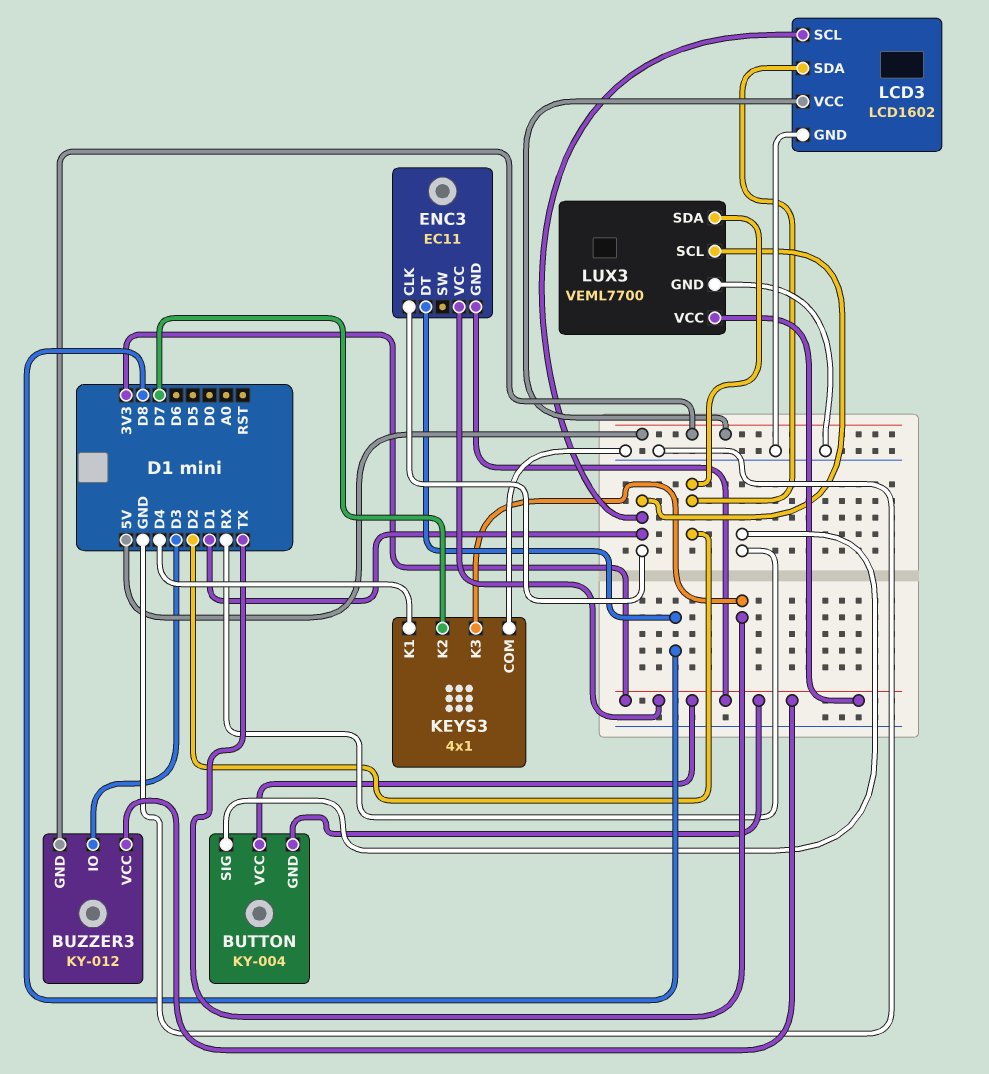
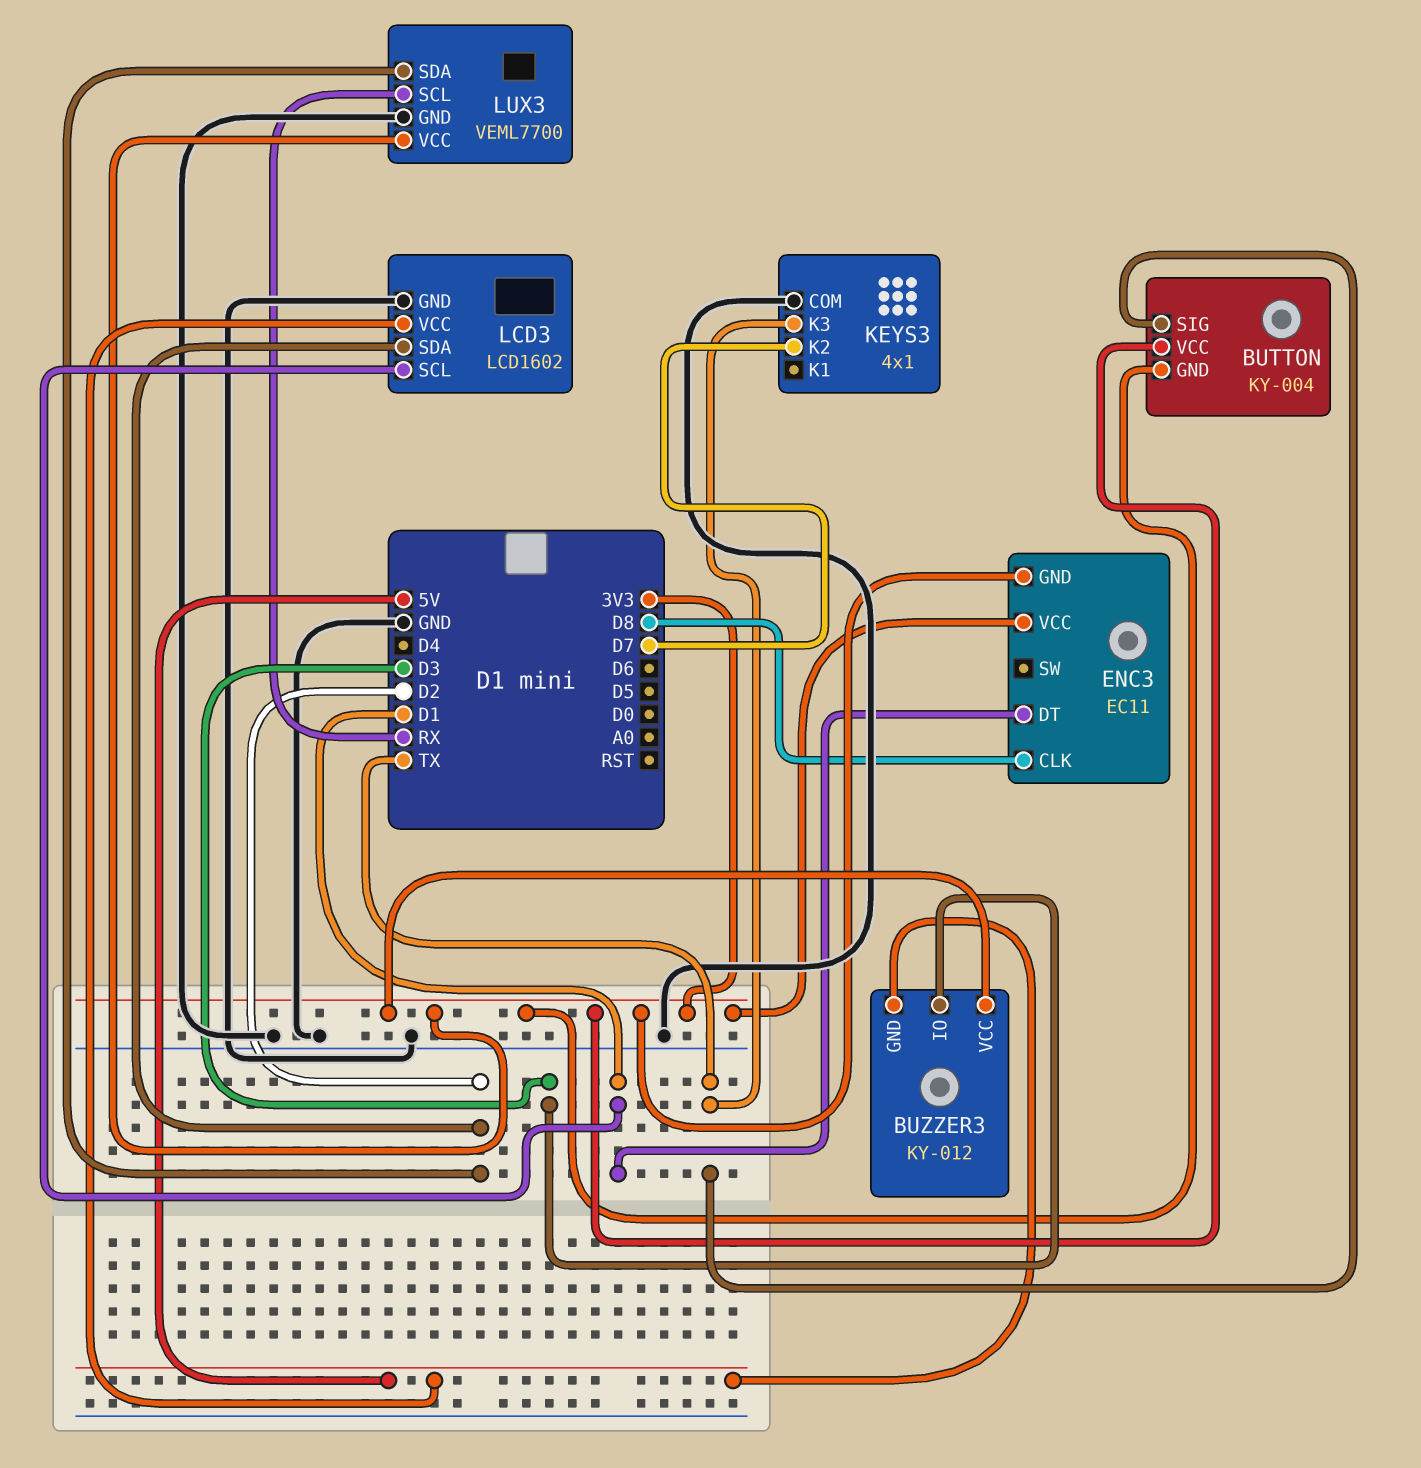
BUTTON pin SIG: RX -> TX
ENC3 pin CLK: D1 -> D8
ENC3 pin DT: D8 -> D1
KEYS3 pin K1: D4 -> none
LUX3 pin SCL: D1 -> RX

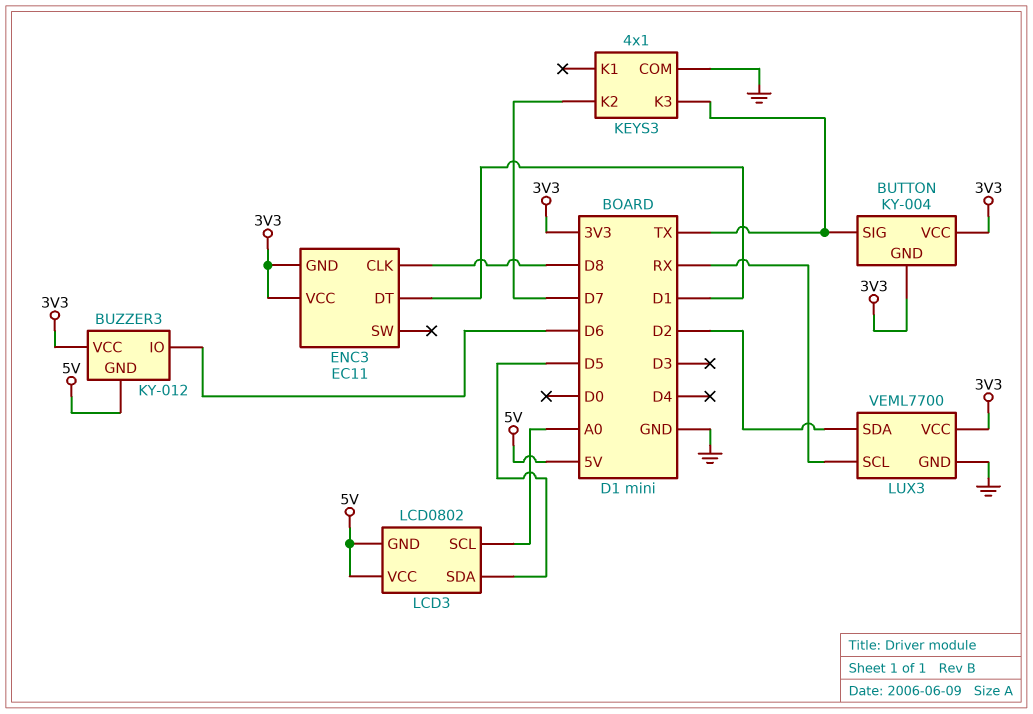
BUZZER3 pin IO: D3 -> D6
LCD3: LCD1602 -> LCD0802
LCD3 pin GND: GND -> 5V
LCD3 pin SCL: D1 -> A0
LCD3 pin SDA: D2 -> D5

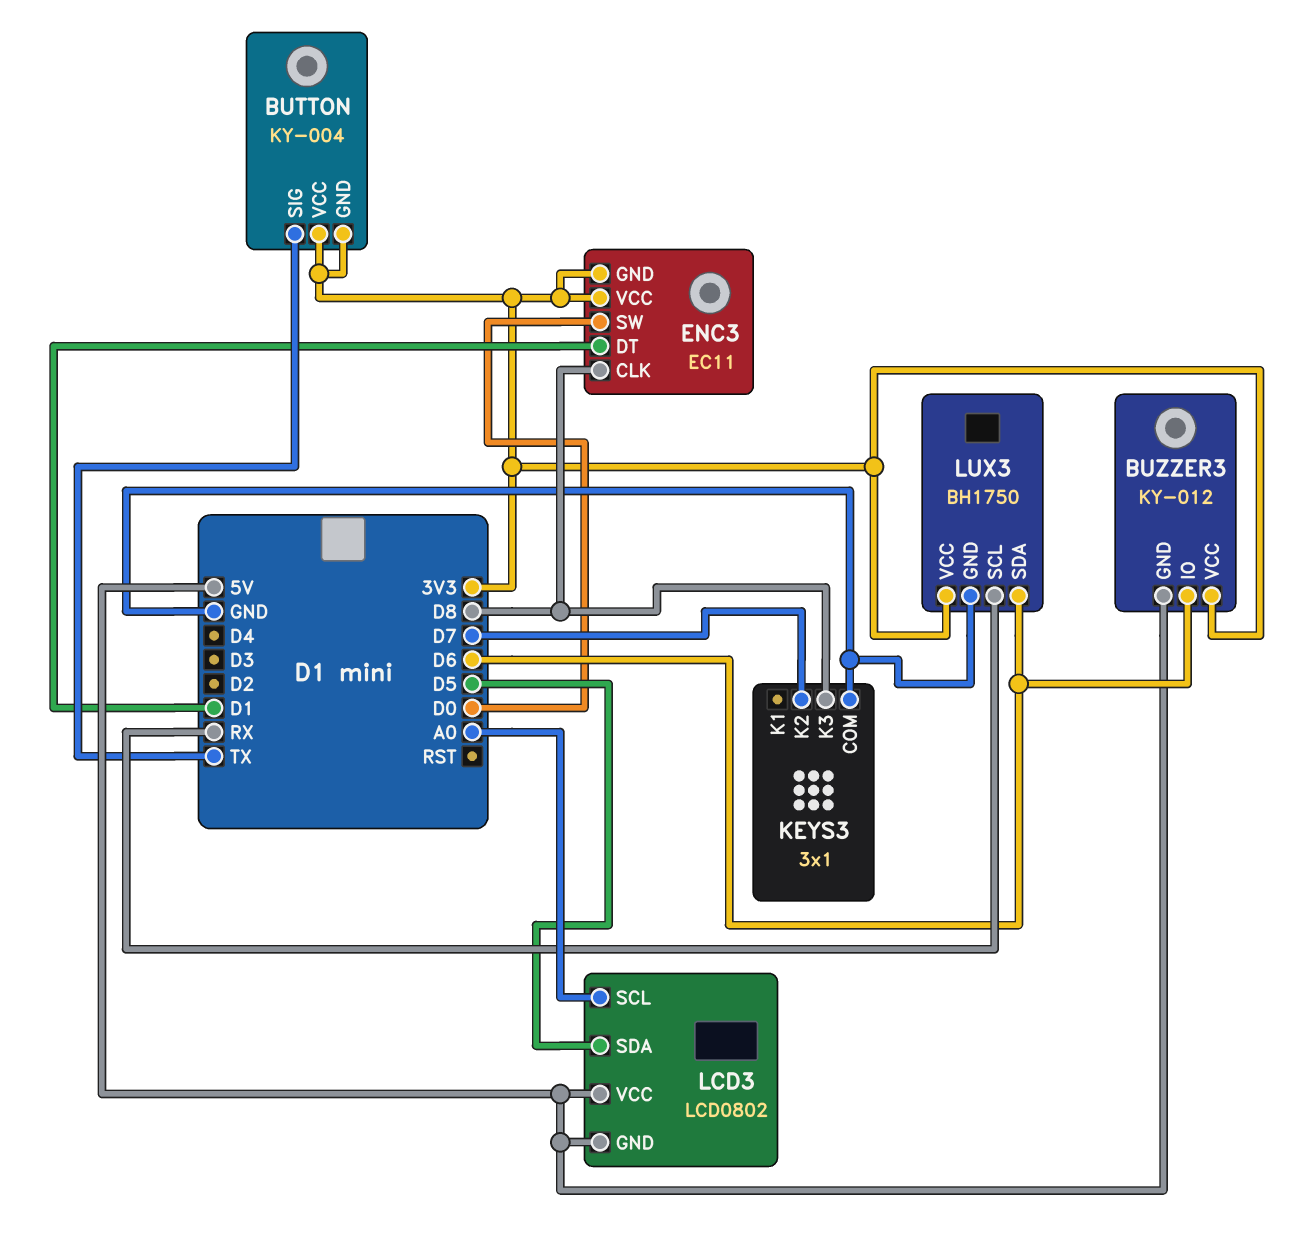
ENC3 pin SW: none -> D0
KEYS3: 4x1 -> 3x1
KEYS3 pin K3: TX -> D8
LUX3: VEML7700 -> BH1750
LUX3 pin SDA: D2 -> D6

